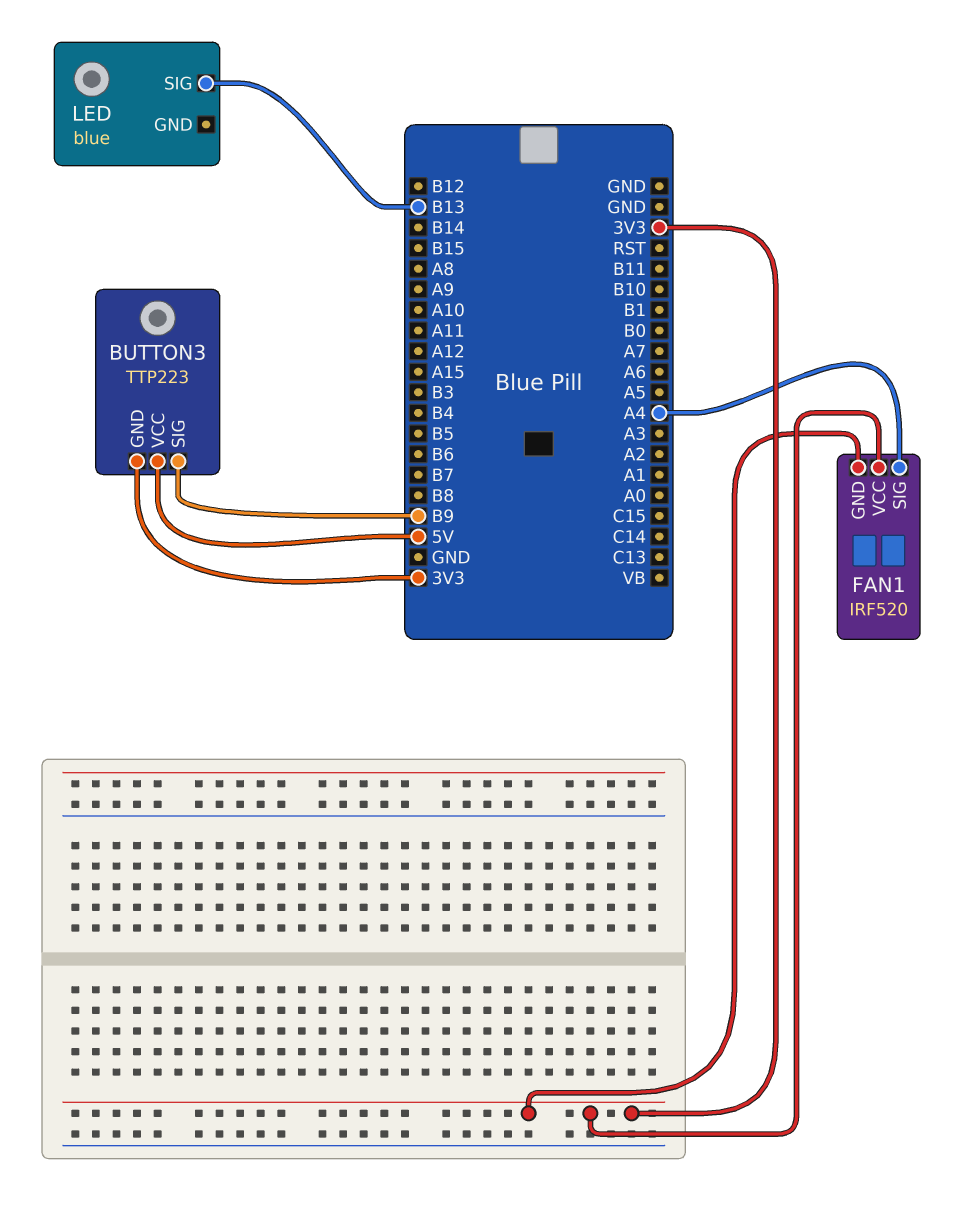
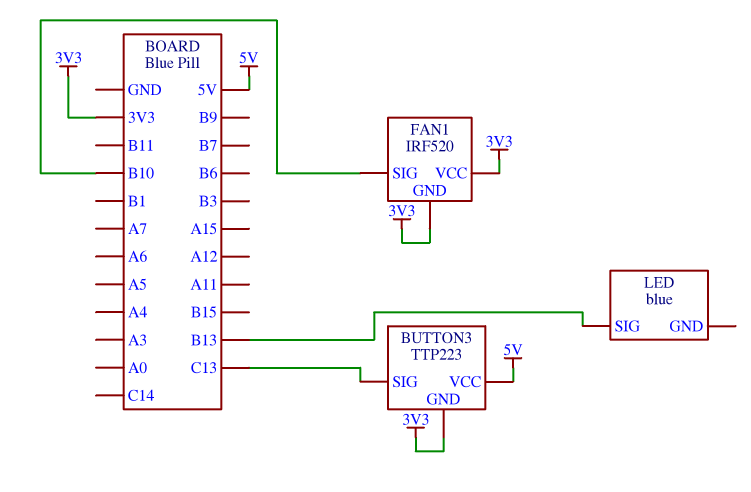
BUTTON3 pin SIG: B9 -> C13
FAN1 pin SIG: A4 -> B10

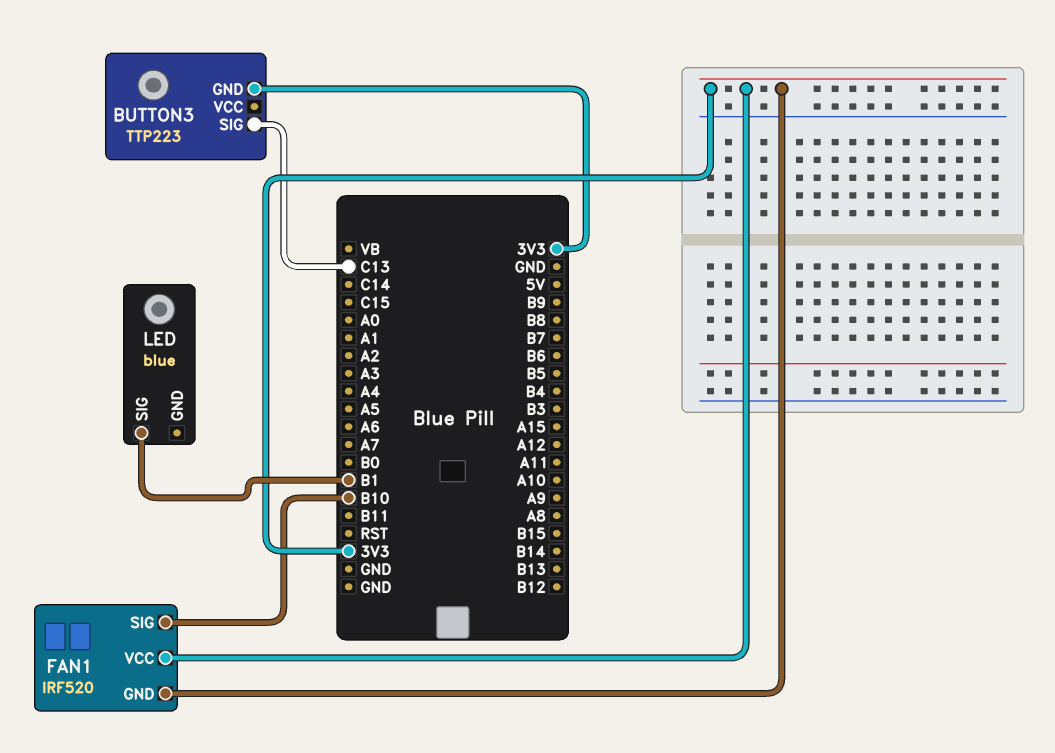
BUTTON3 pin VCC: 5V -> none
LED pin SIG: B13 -> B1

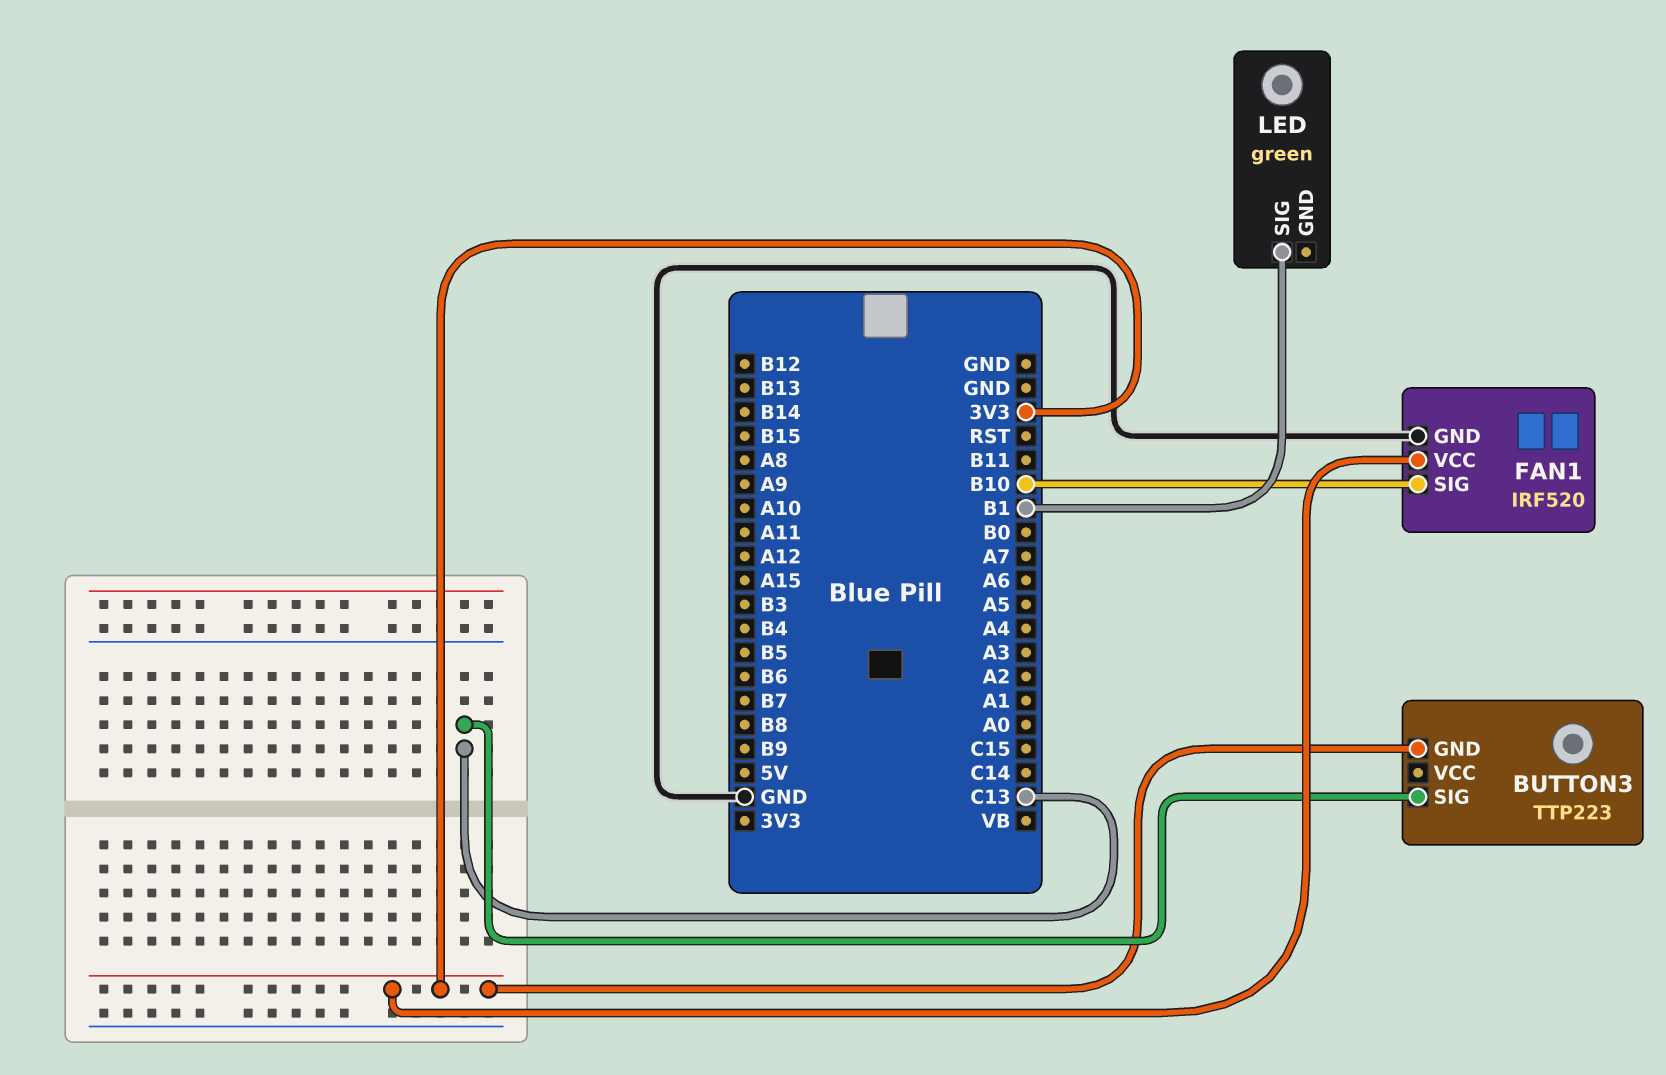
FAN1 pin GND: 3V3 -> GND
LED: blue -> green

